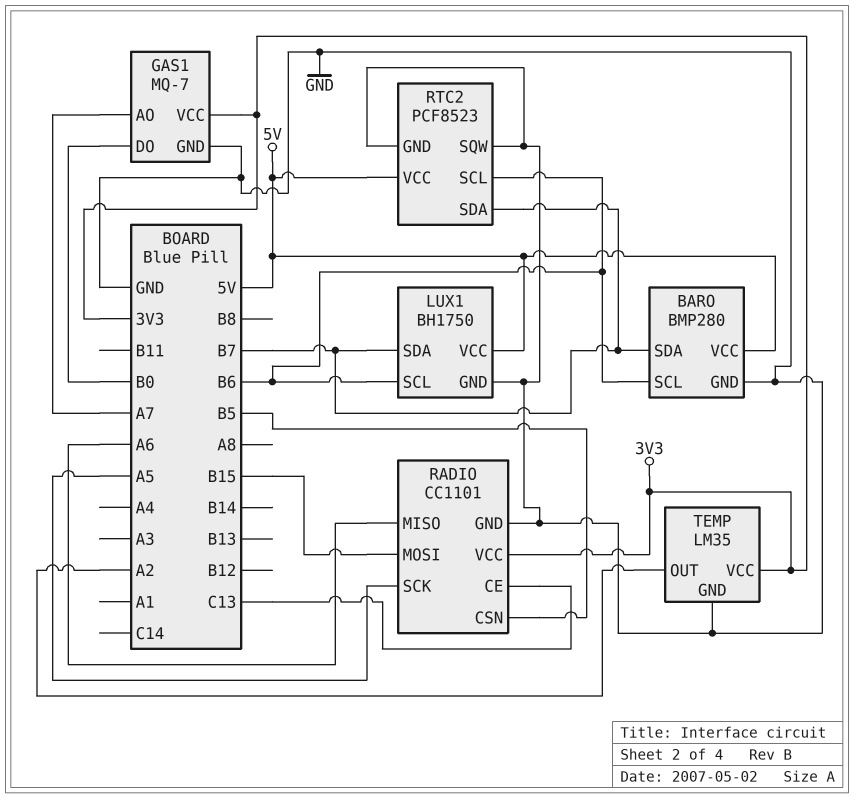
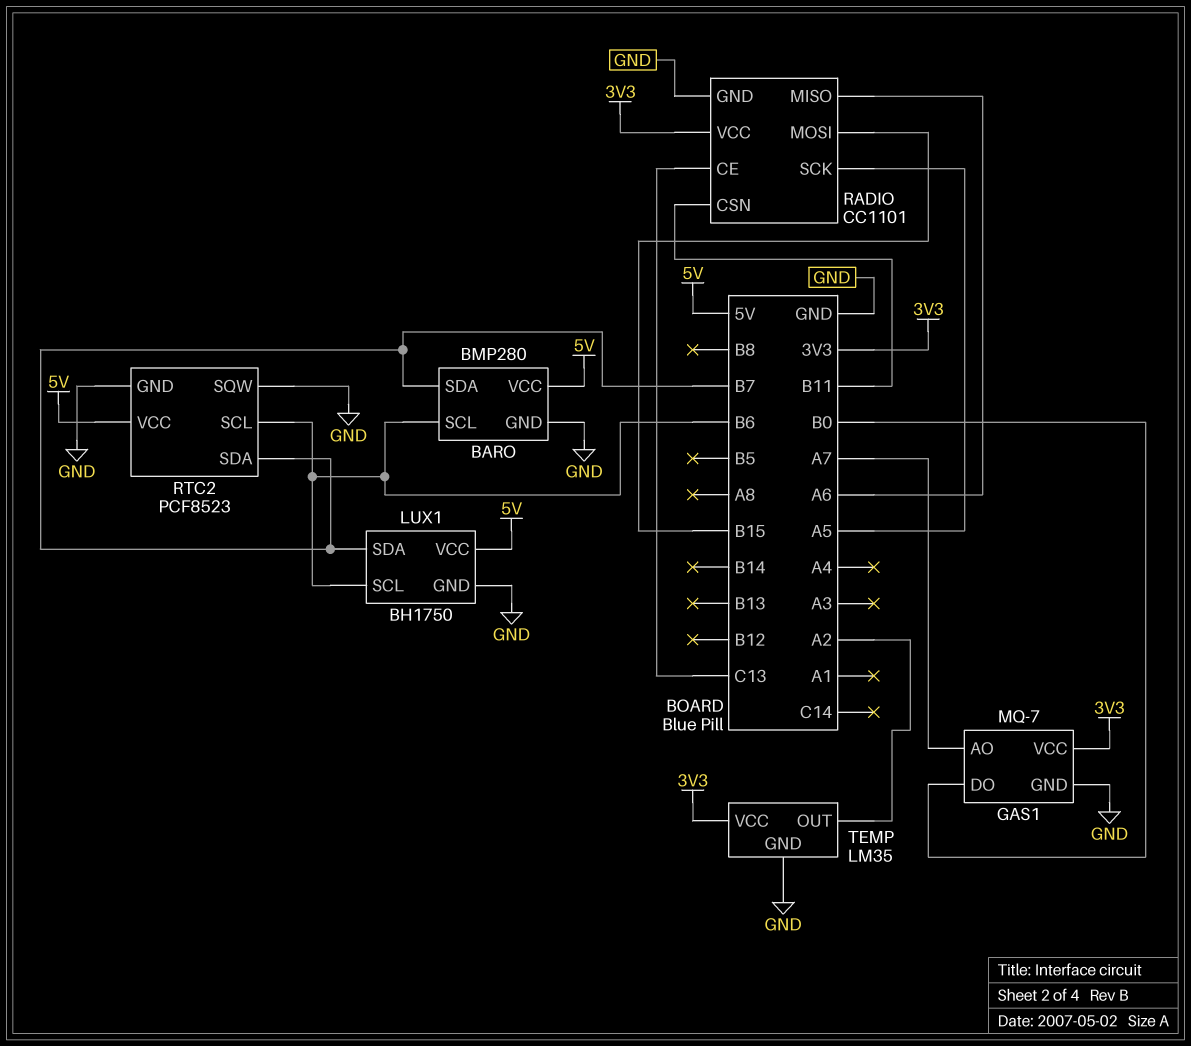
RADIO pin CSN: B5 -> B11

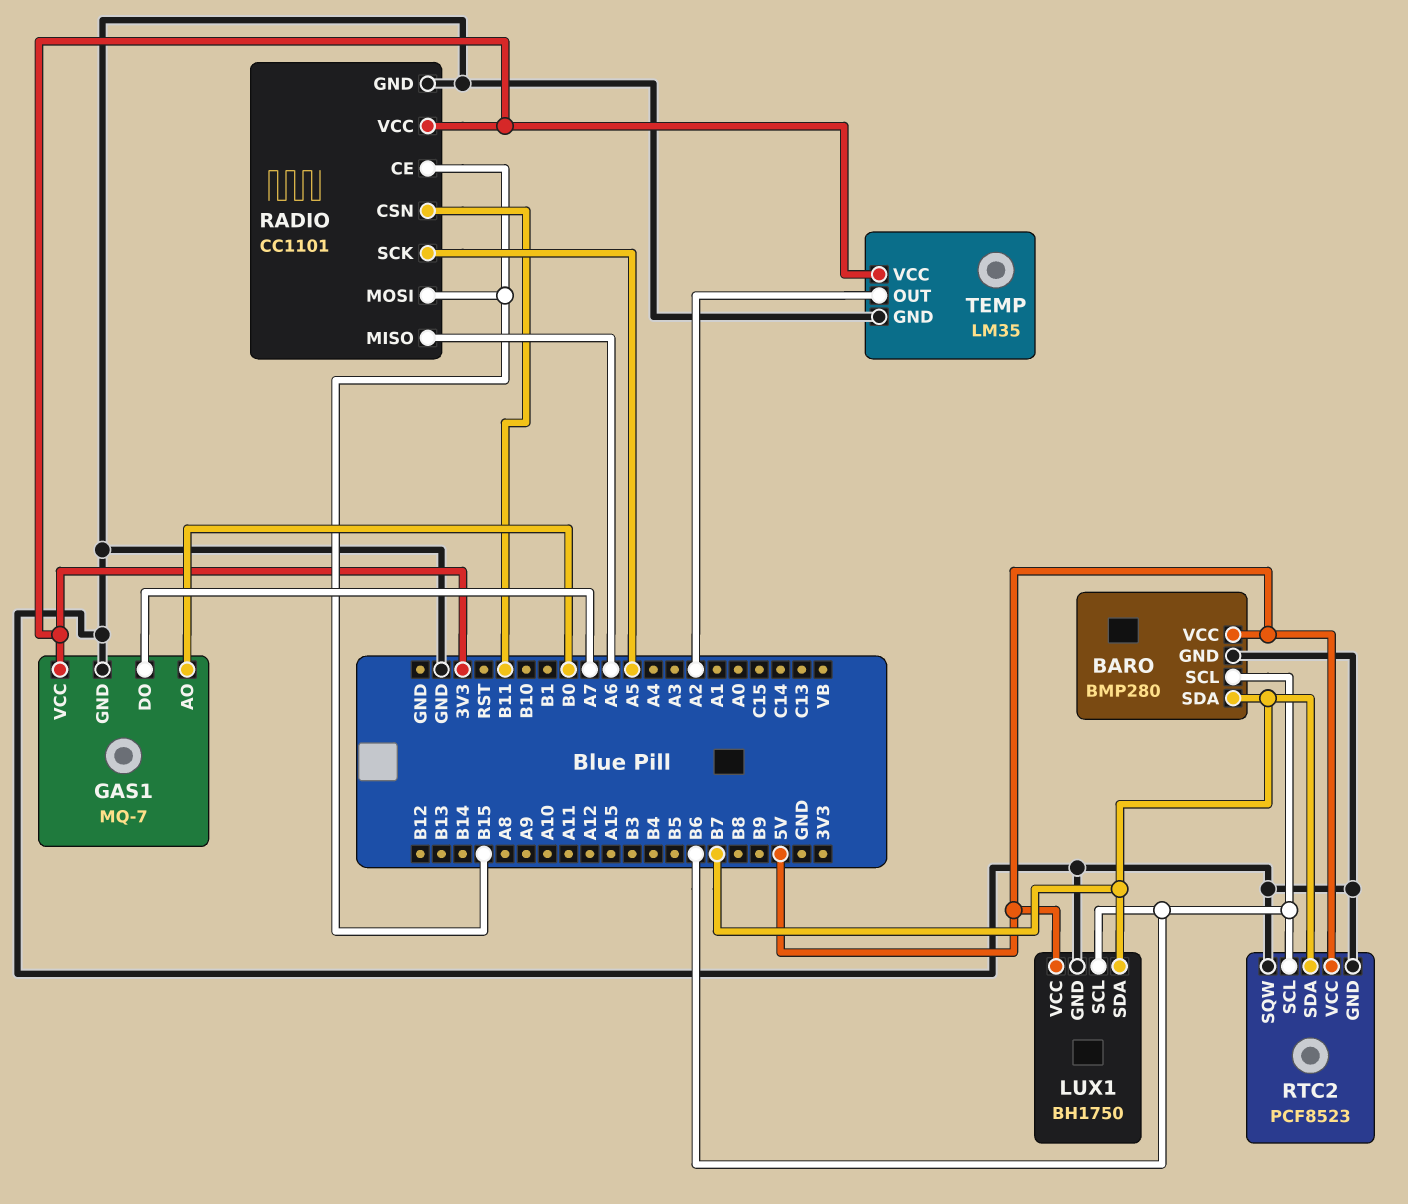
GAS1 pin AO: A7 -> B0
GAS1 pin DO: B0 -> A7
RADIO pin CE: C13 -> B15

